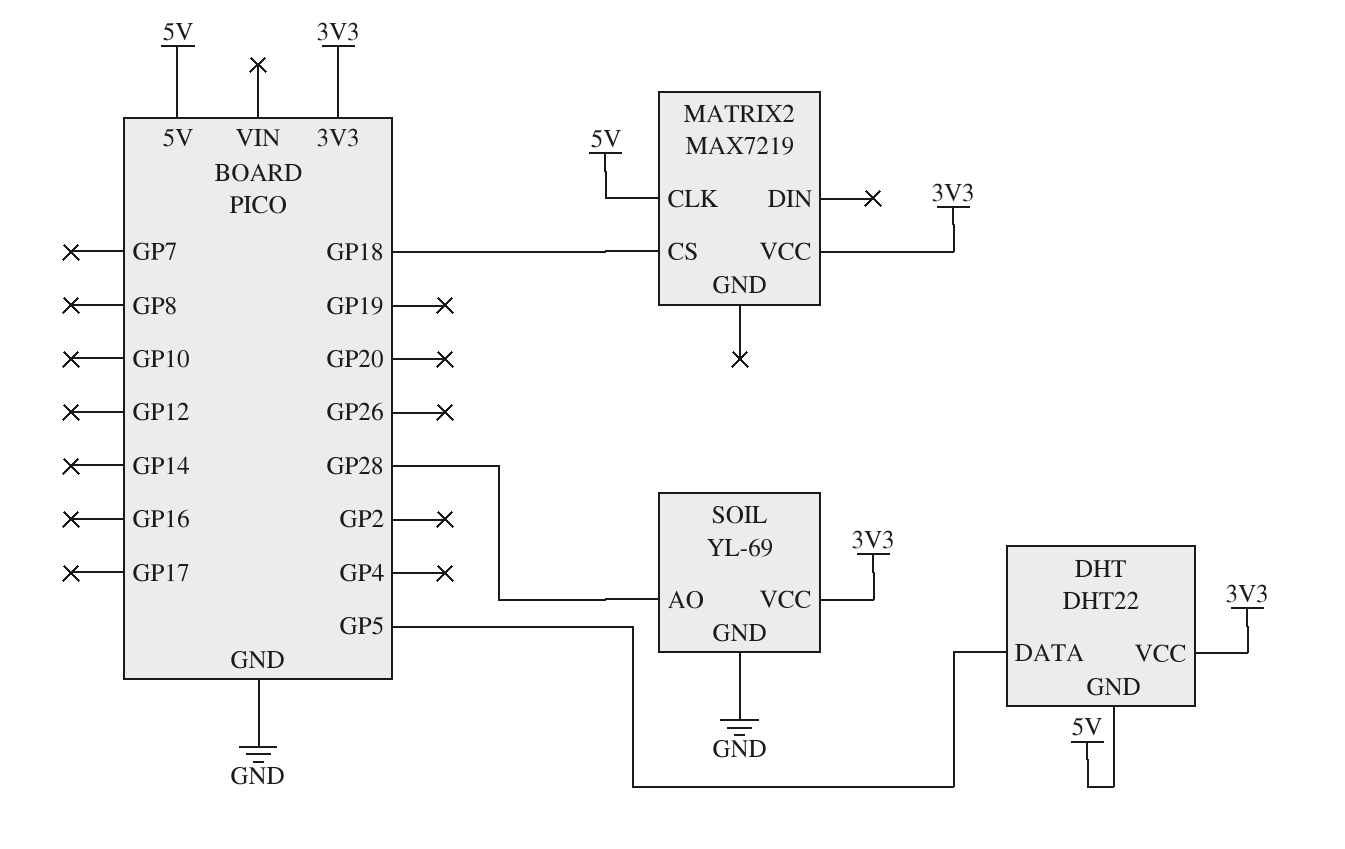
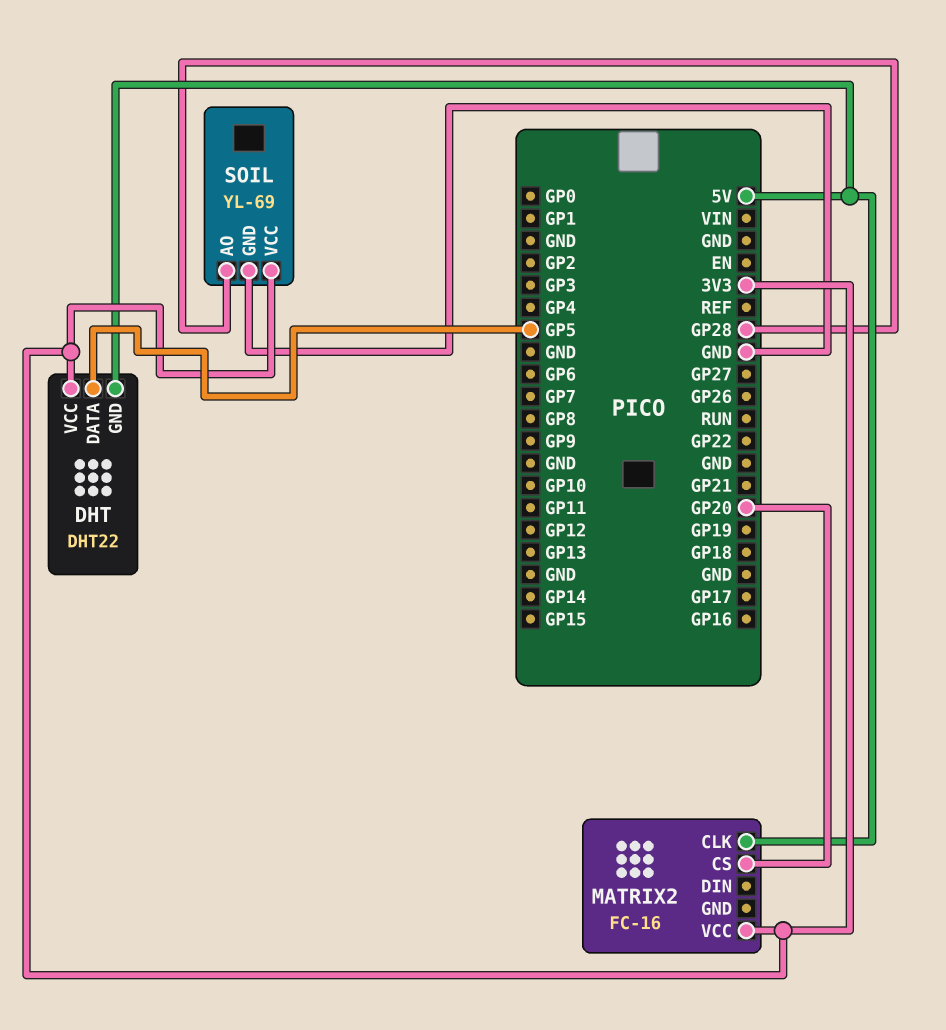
MATRIX2: MAX7219 -> FC-16
MATRIX2 pin CS: GP18 -> GP20

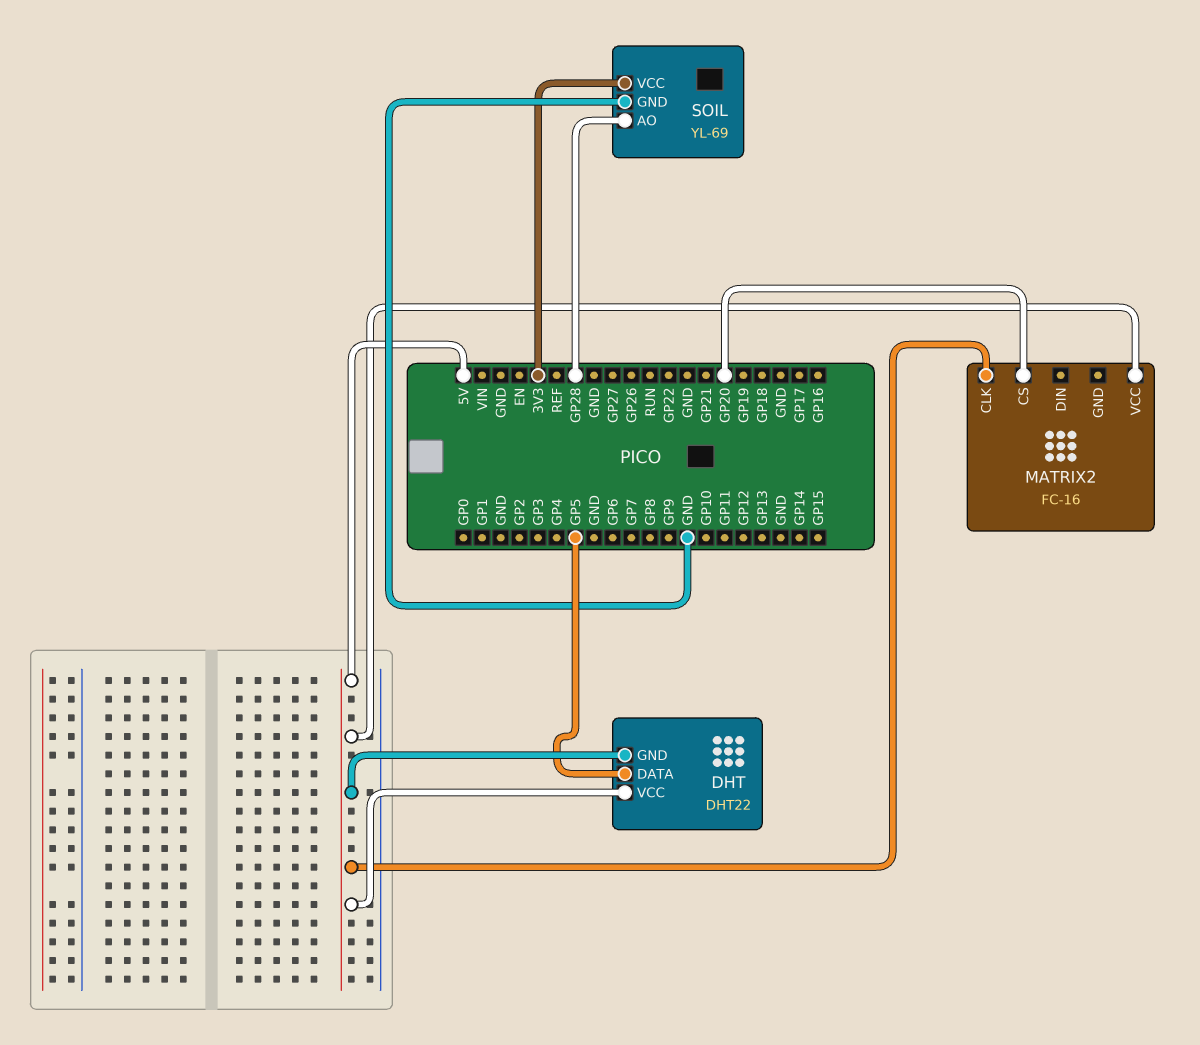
DHT pin VCC: 3V3 -> 5V
MATRIX2 pin VCC: 3V3 -> 5V

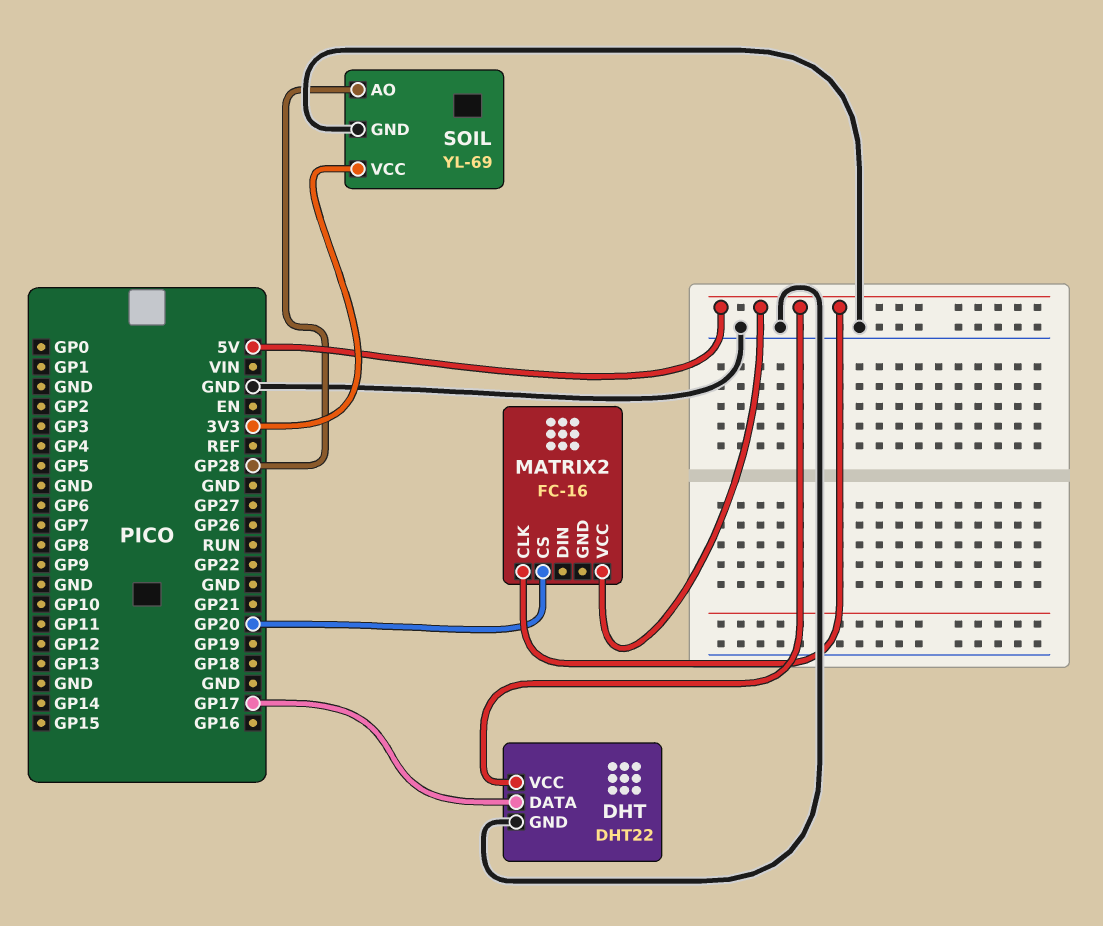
DHT pin DATA: GP5 -> GP17
DHT pin GND: 5V -> GND

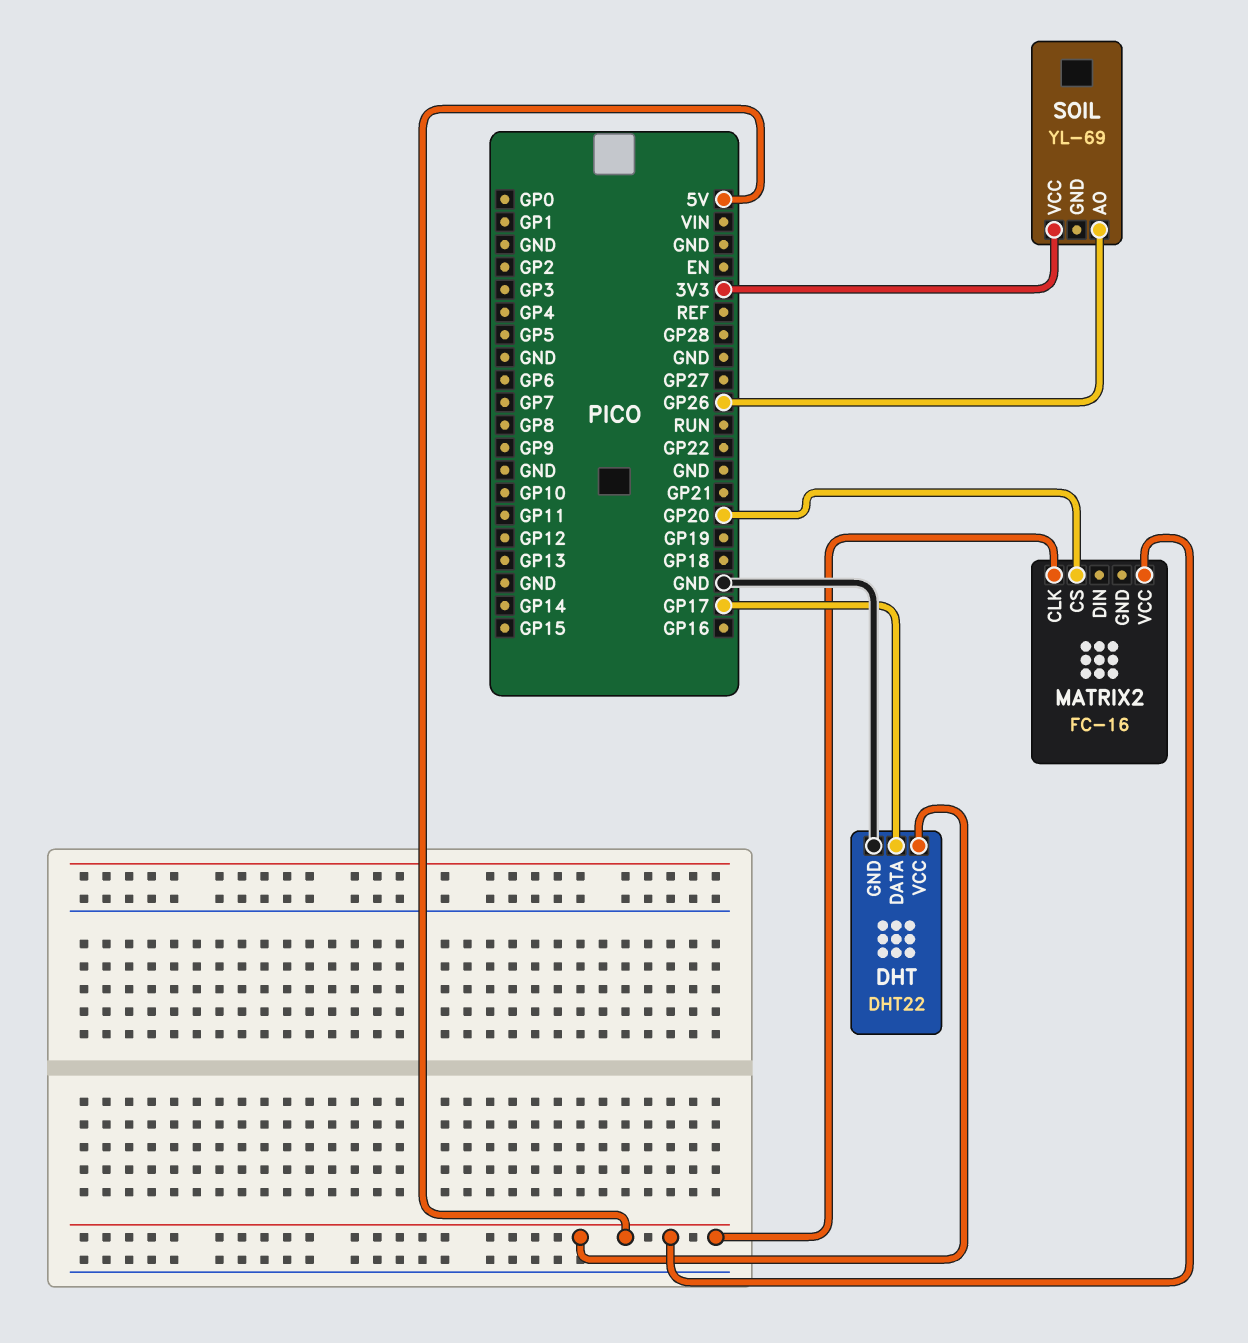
SOIL pin AO: GP28 -> GP26
SOIL pin GND: GND -> none

